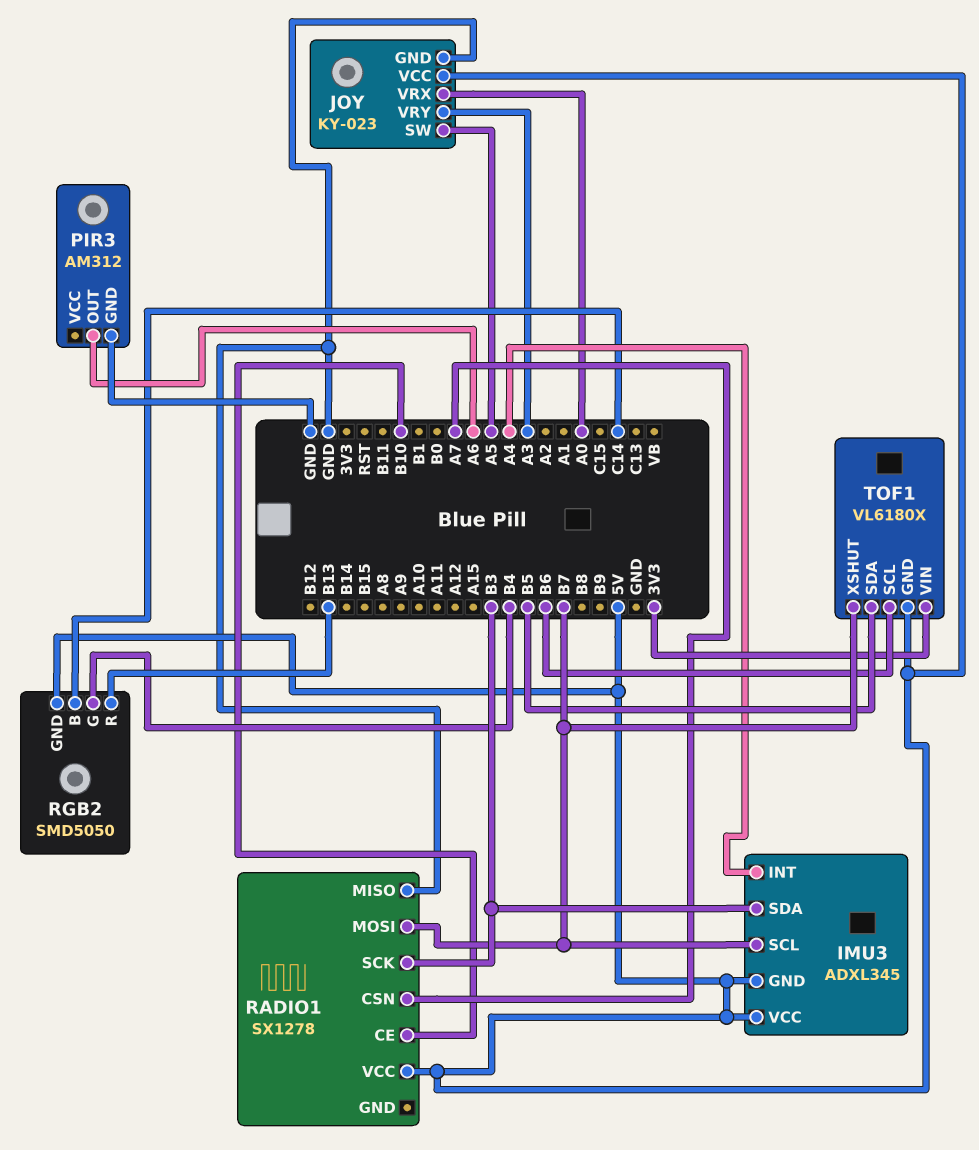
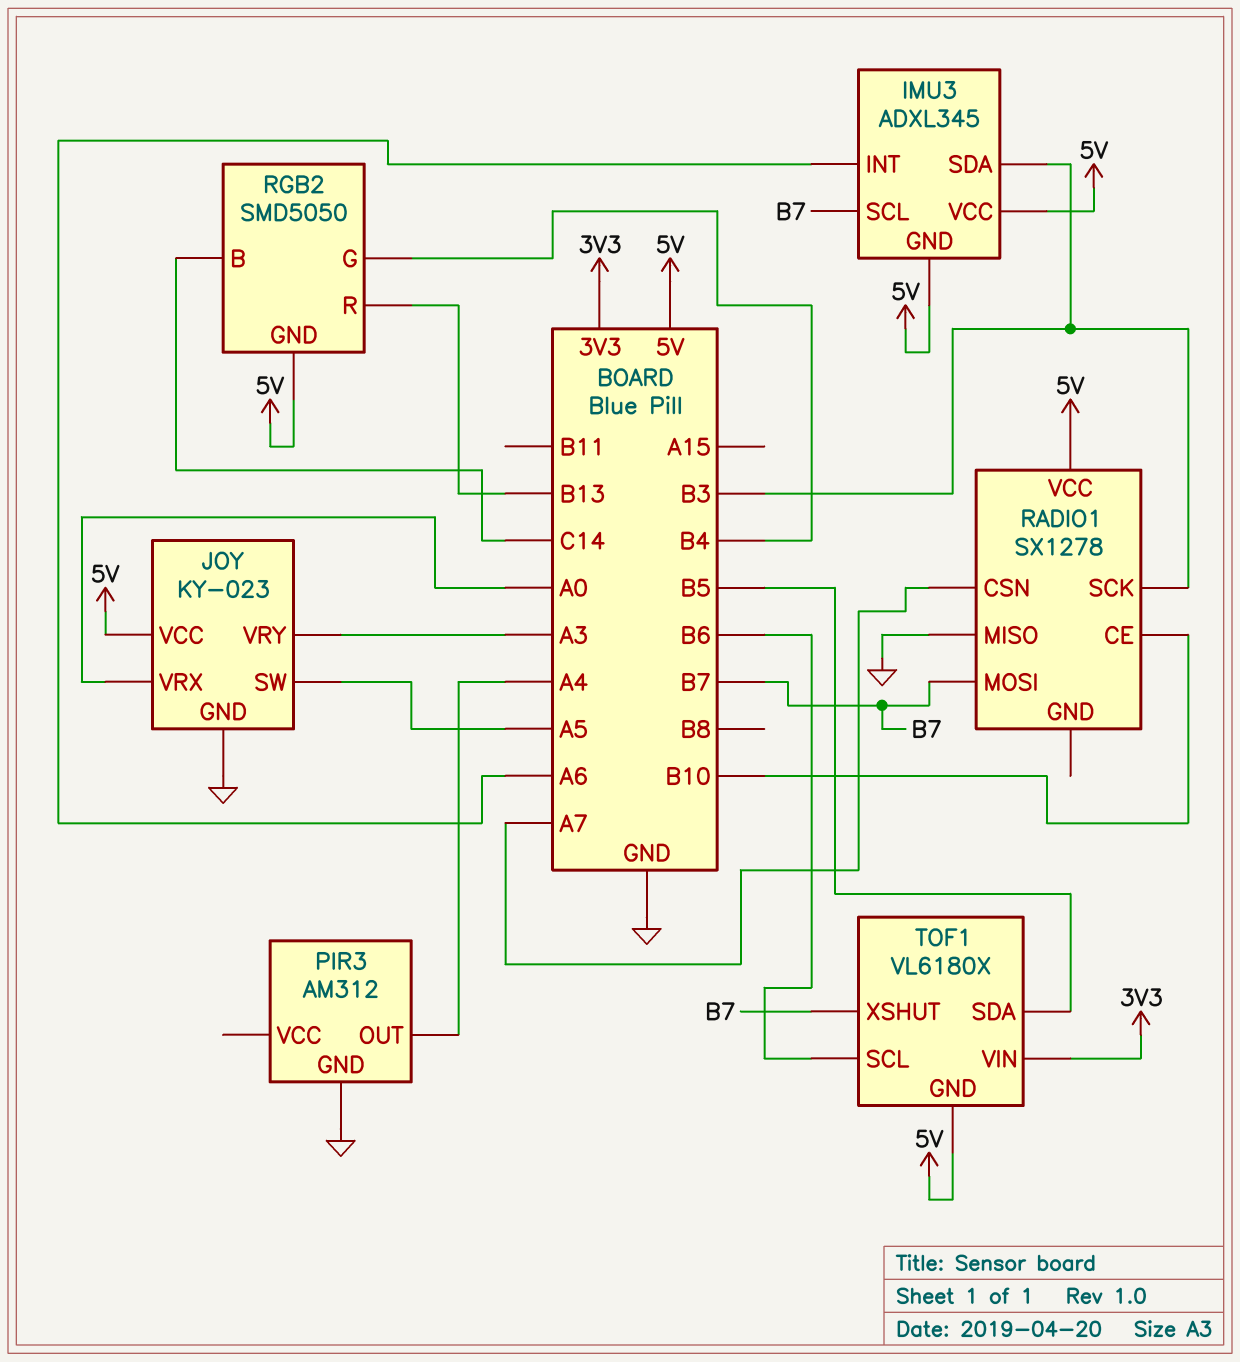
IMU3 pin INT: A4 -> A6
PIR3 pin OUT: A6 -> A4

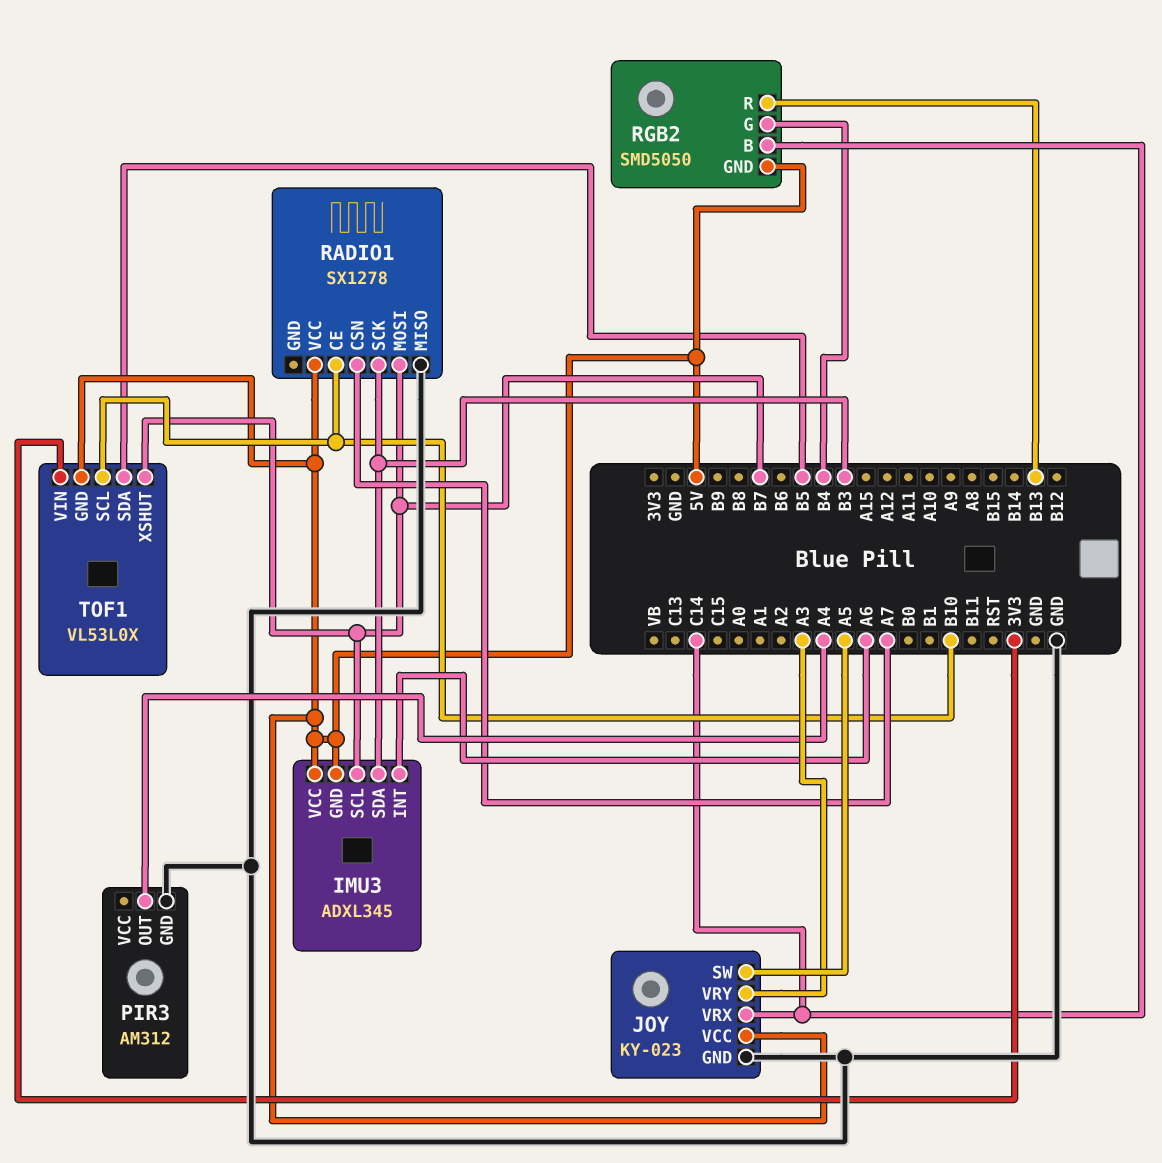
JOY pin VRX: A0 -> C14
TOF1: VL6180X -> VL53L0X
TOF1 pin SCL: B6 -> B10

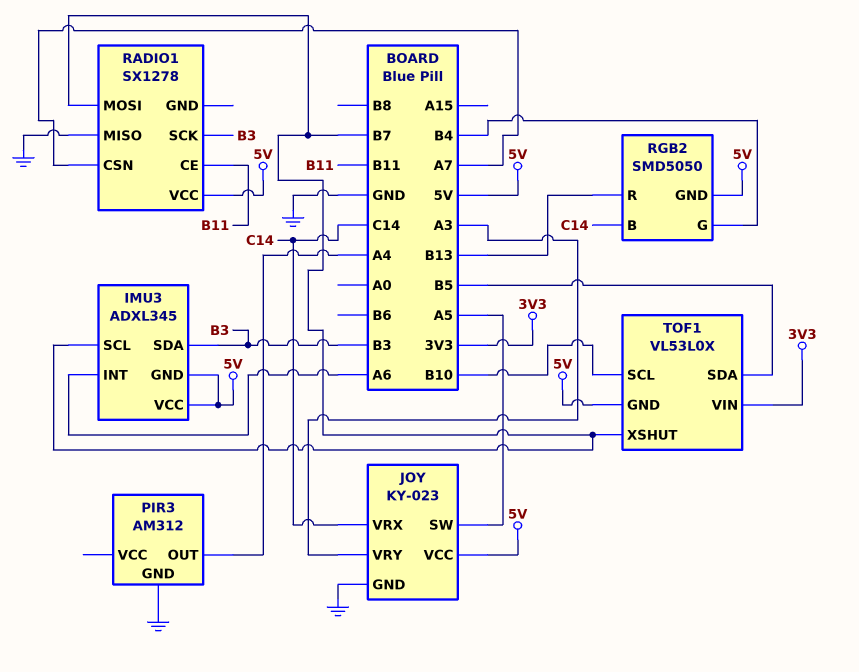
RADIO1 pin CE: B10 -> B11

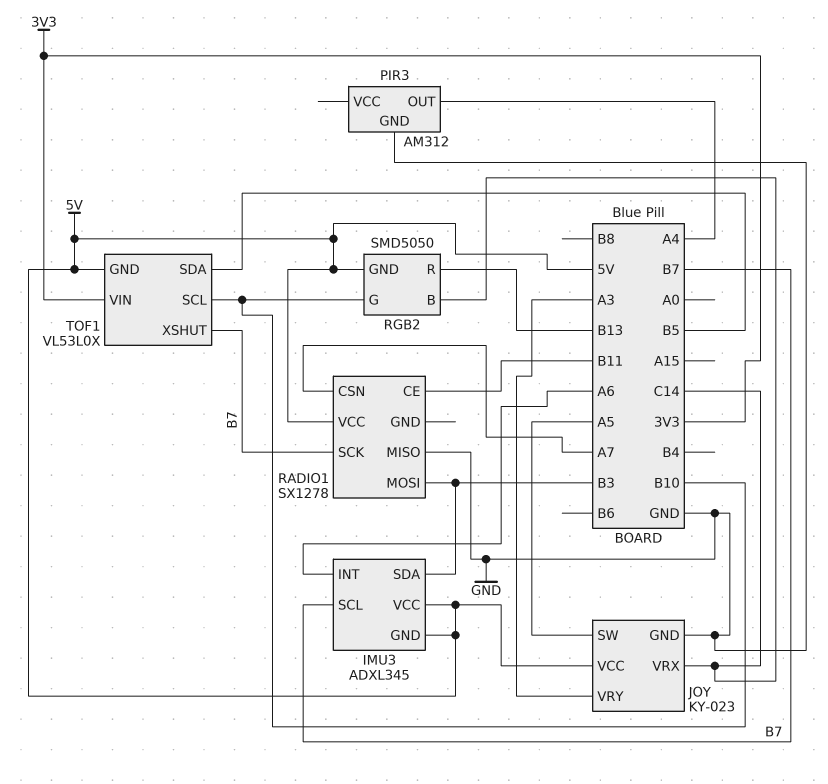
RADIO1 pin MOSI: B7 -> B3
RADIO1 pin SCK: B3 -> B7
RGB2 pin G: B4 -> B10

